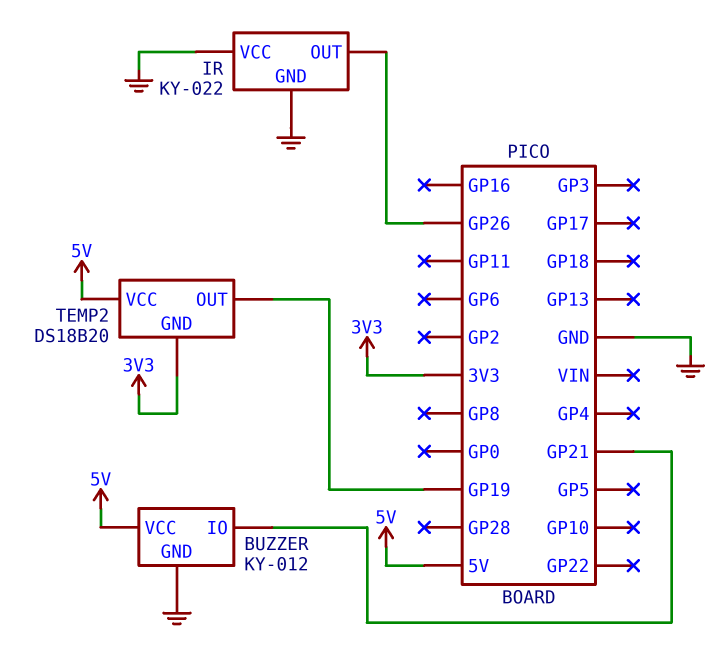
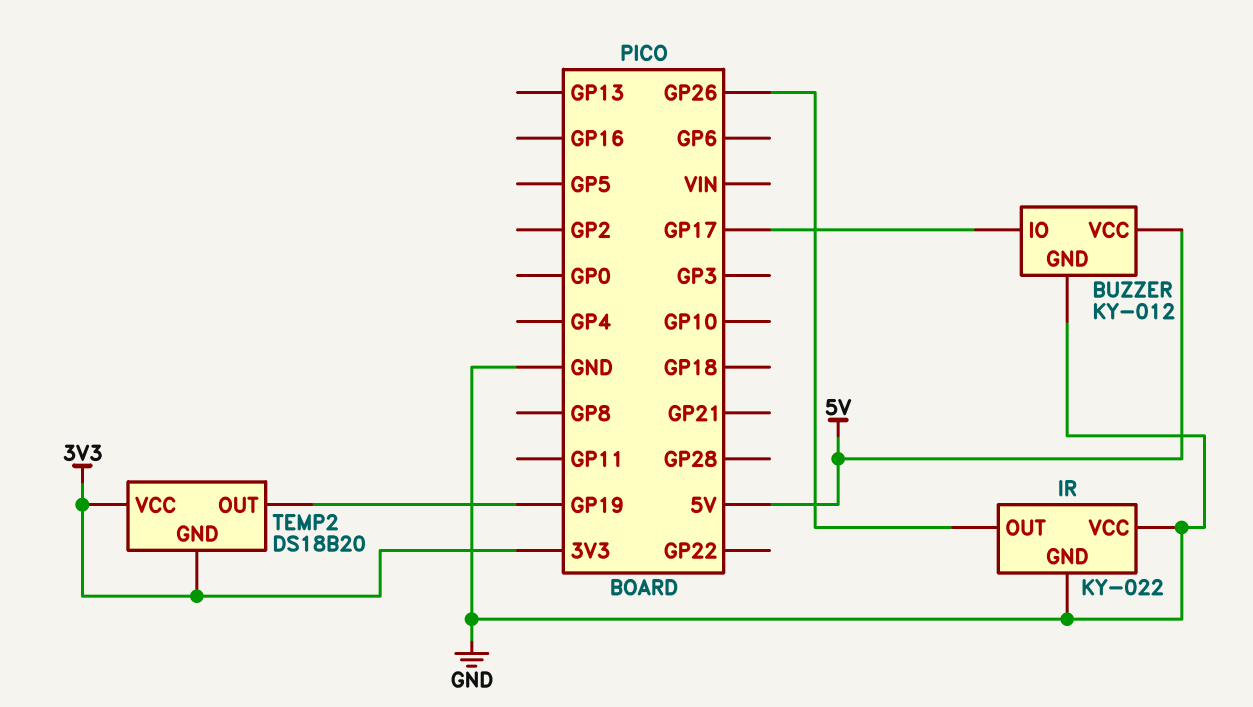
BUZZER pin IO: GP21 -> GP17
TEMP2 pin VCC: 5V -> 3V3

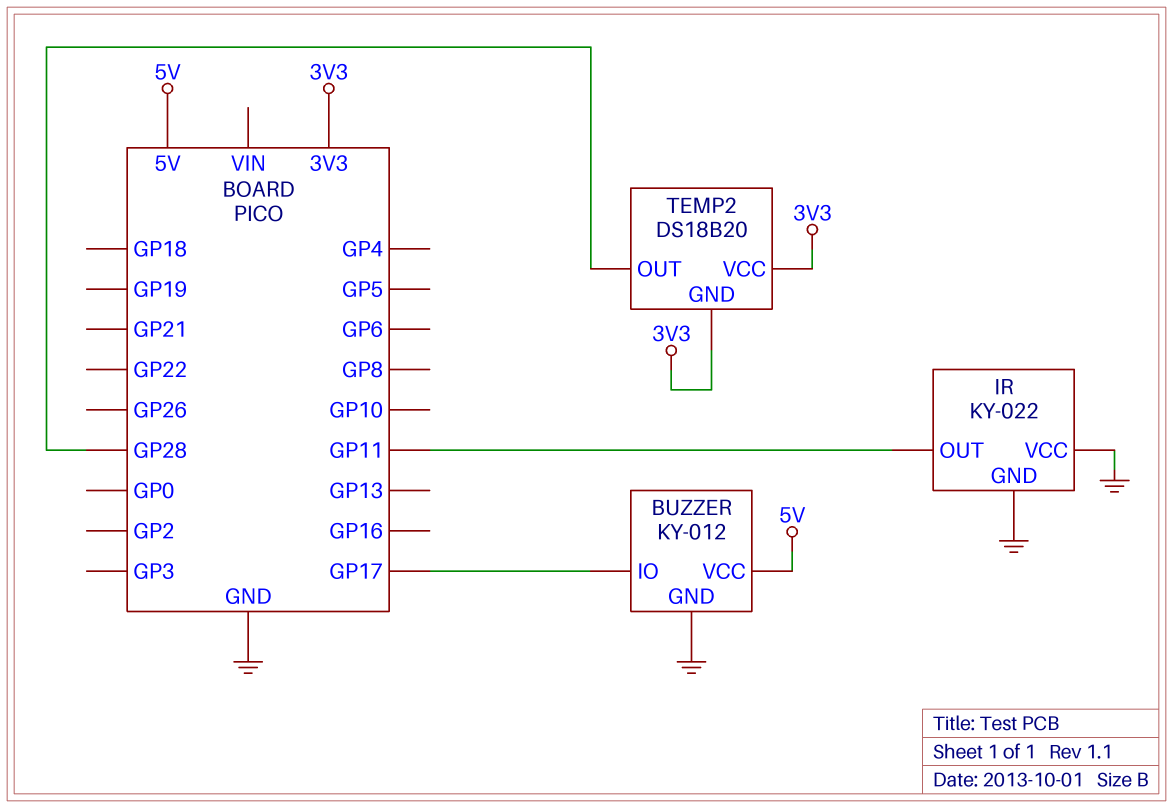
IR pin OUT: GP26 -> GP11
TEMP2 pin OUT: GP19 -> GP28

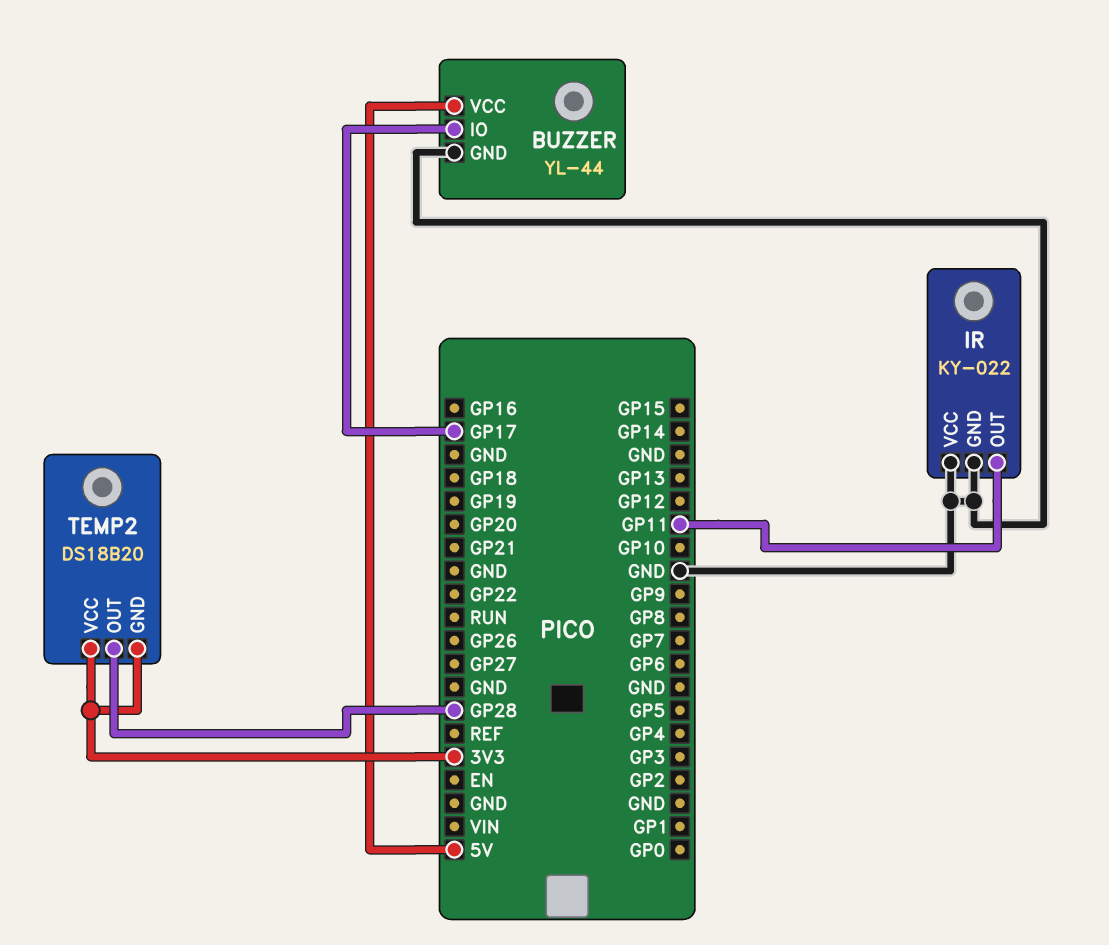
BUZZER: KY-012 -> YL-44

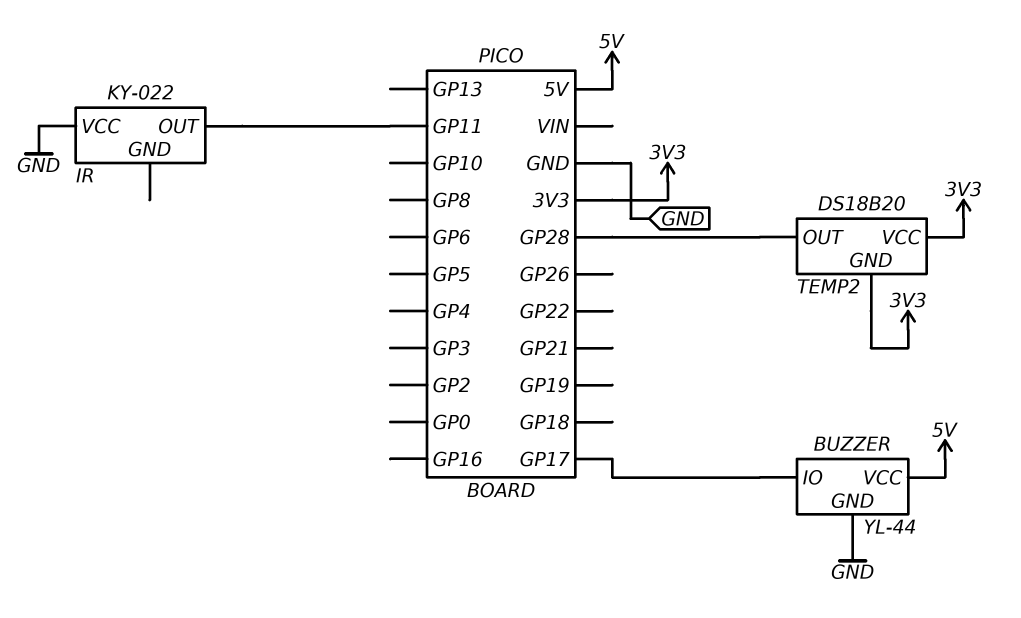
IR pin GND: GND -> none

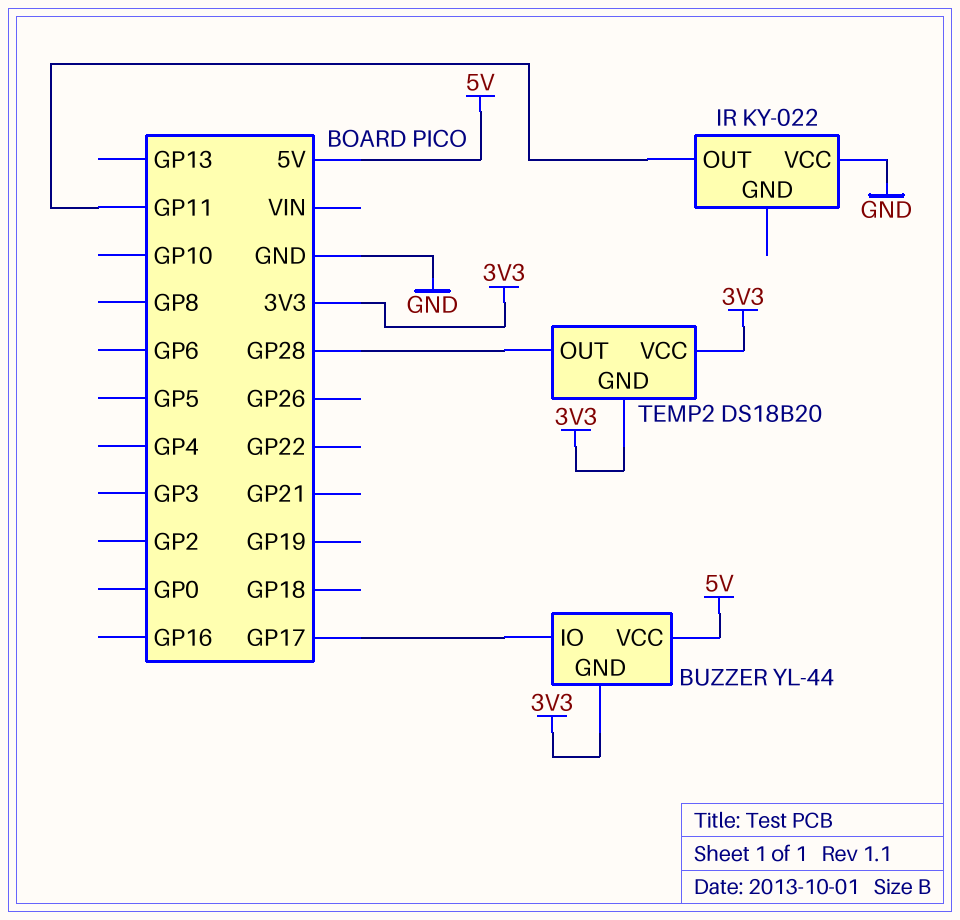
BUZZER pin GND: GND -> 3V3

